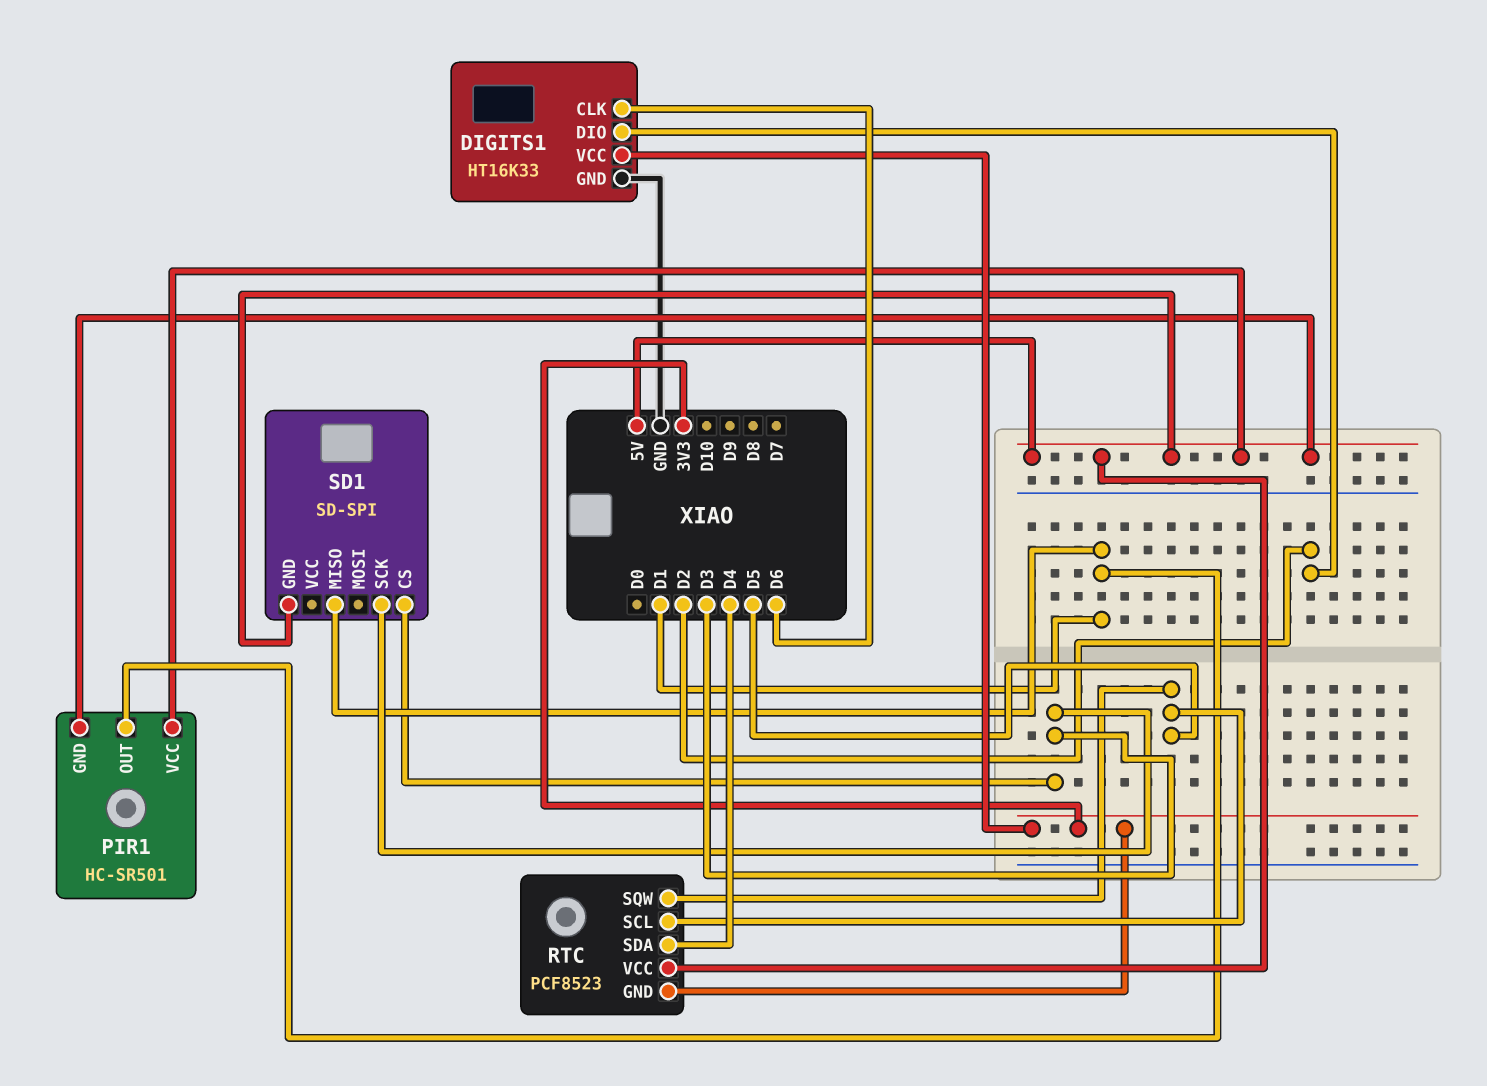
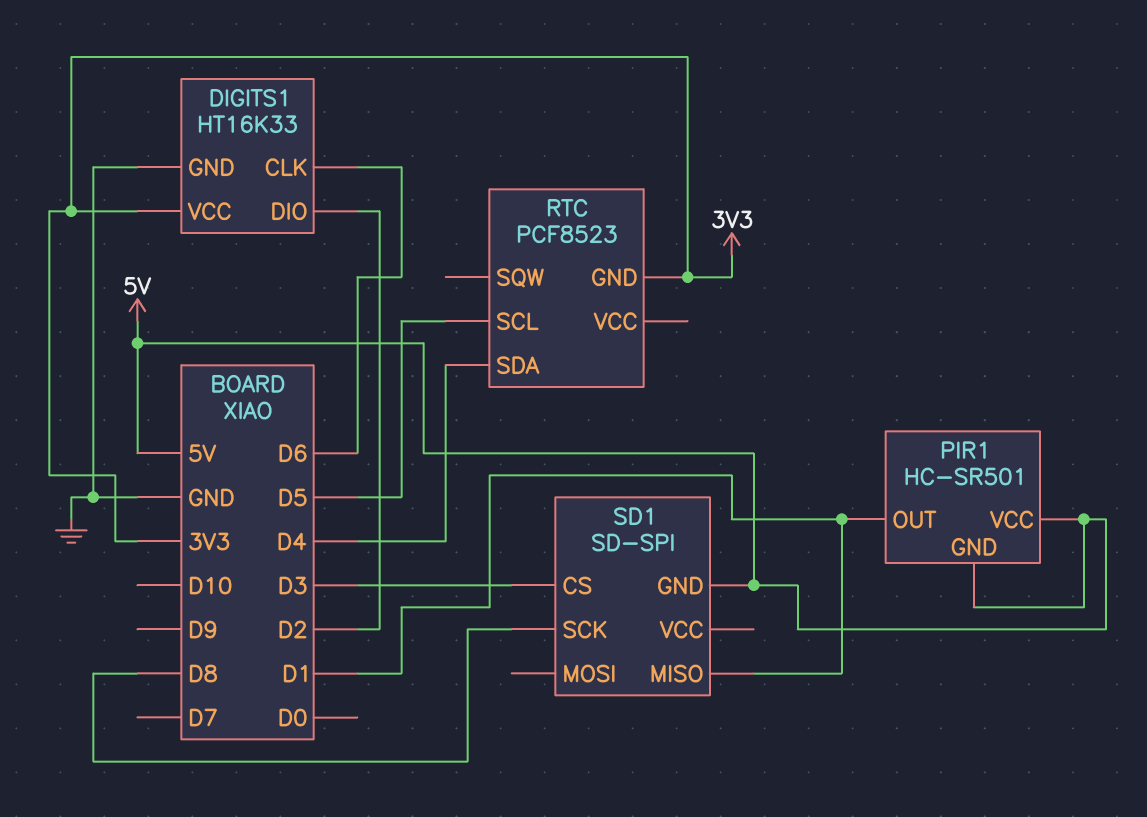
RTC pin SQW: D5 -> none
RTC pin VCC: 5V -> none
SD1 pin SCK: D3 -> D8

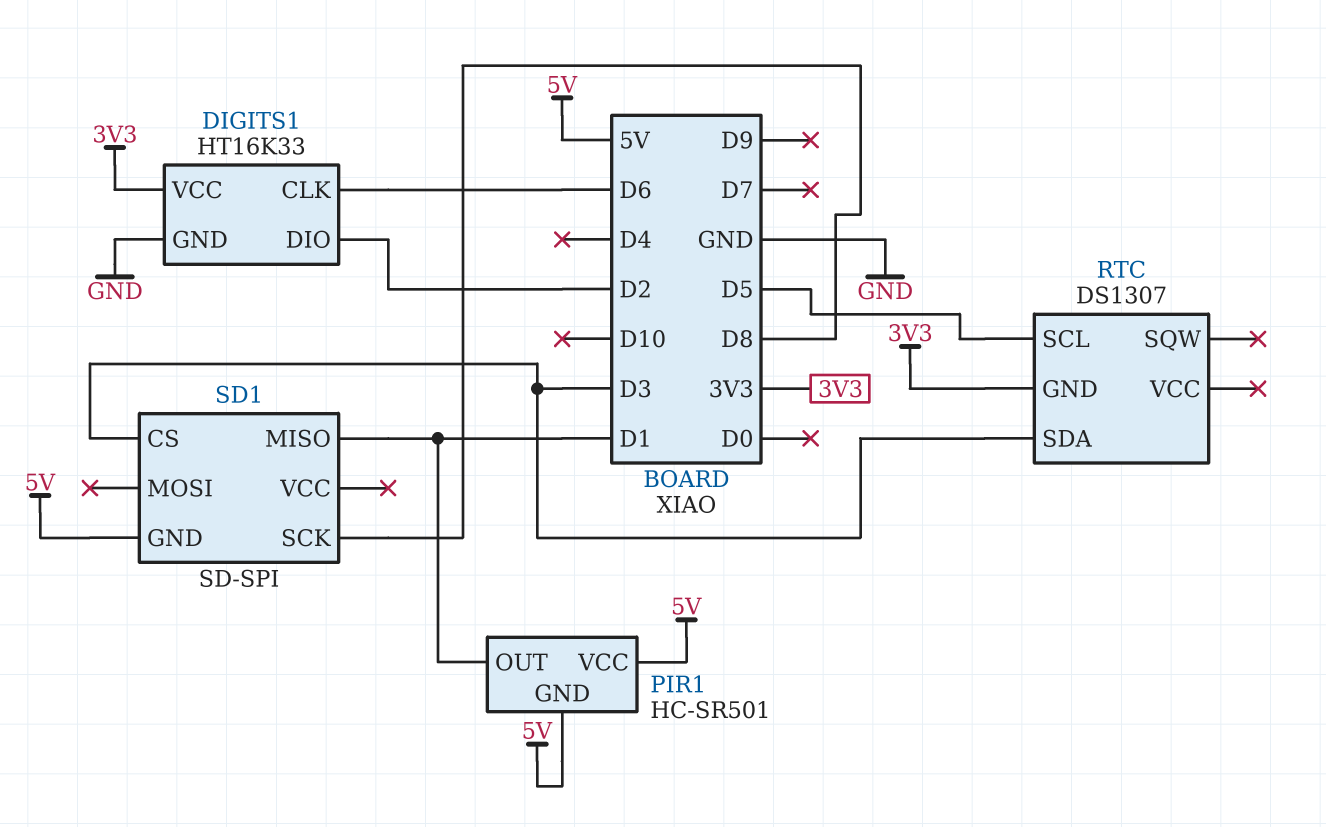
RTC: PCF8523 -> DS1307
RTC pin SDA: D4 -> D3

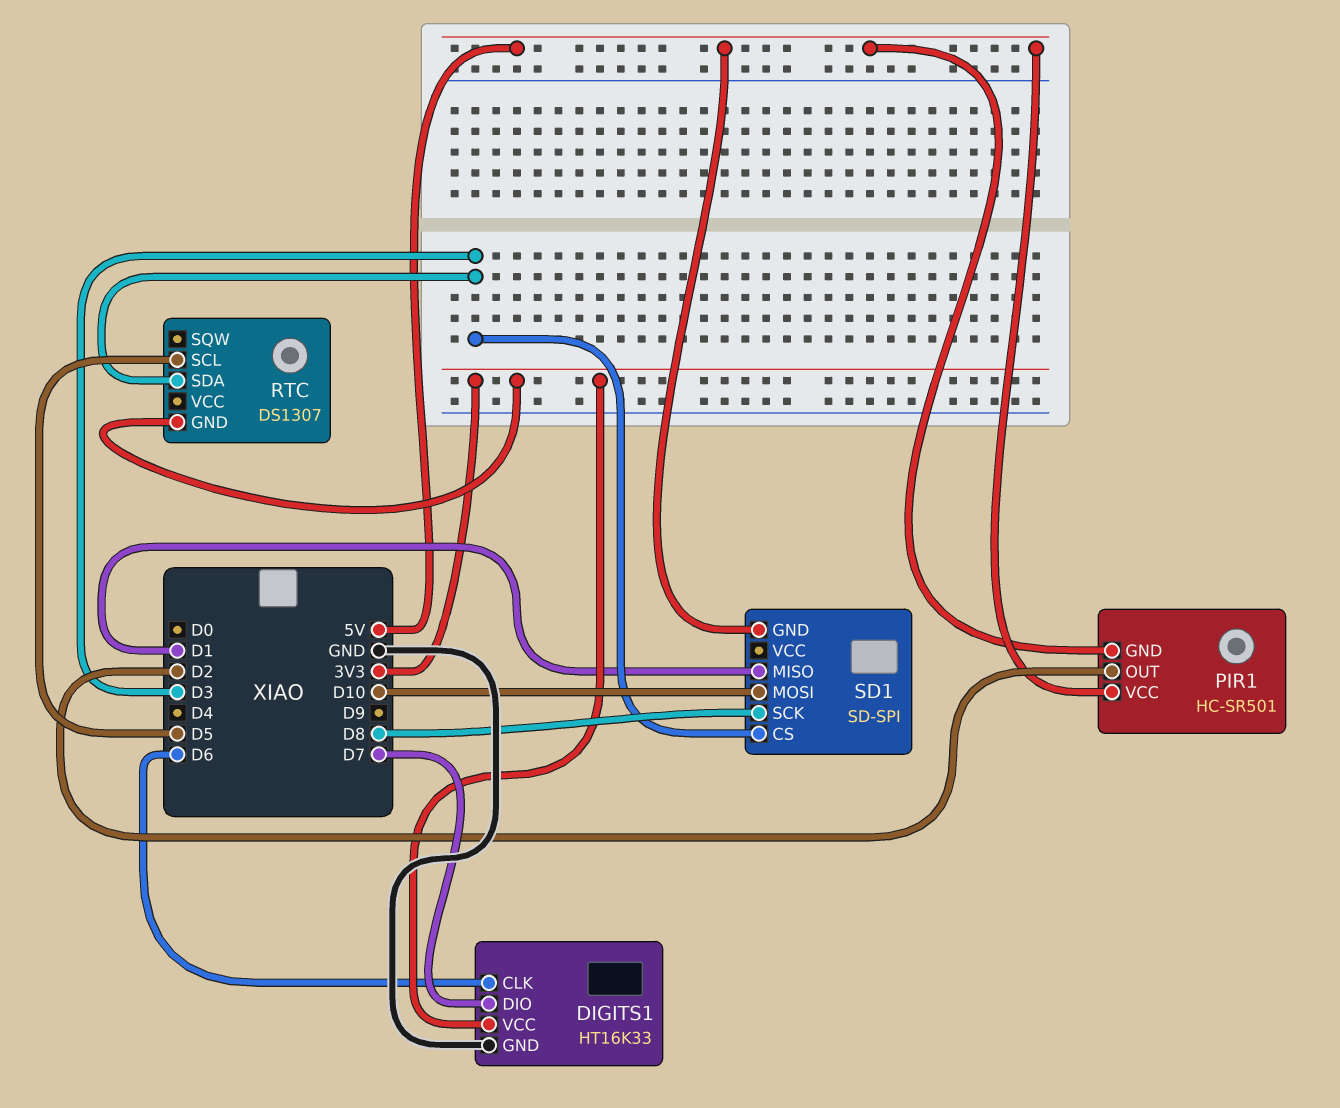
DIGITS1 pin DIO: D2 -> D7
PIR1 pin OUT: D1 -> D2
SD1 pin MOSI: none -> D10

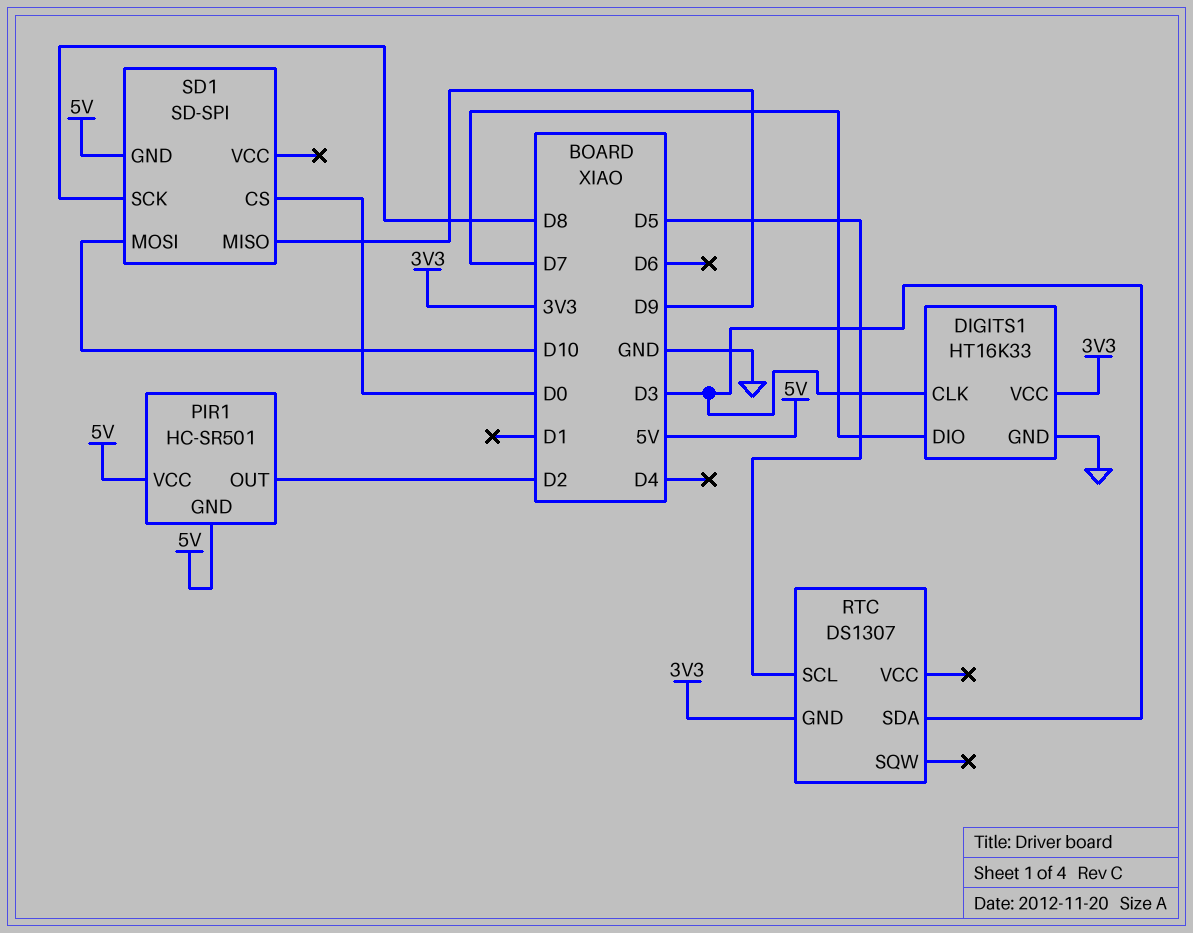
DIGITS1 pin CLK: D6 -> D3
SD1 pin CS: D3 -> D0
SD1 pin MISO: D1 -> D9

